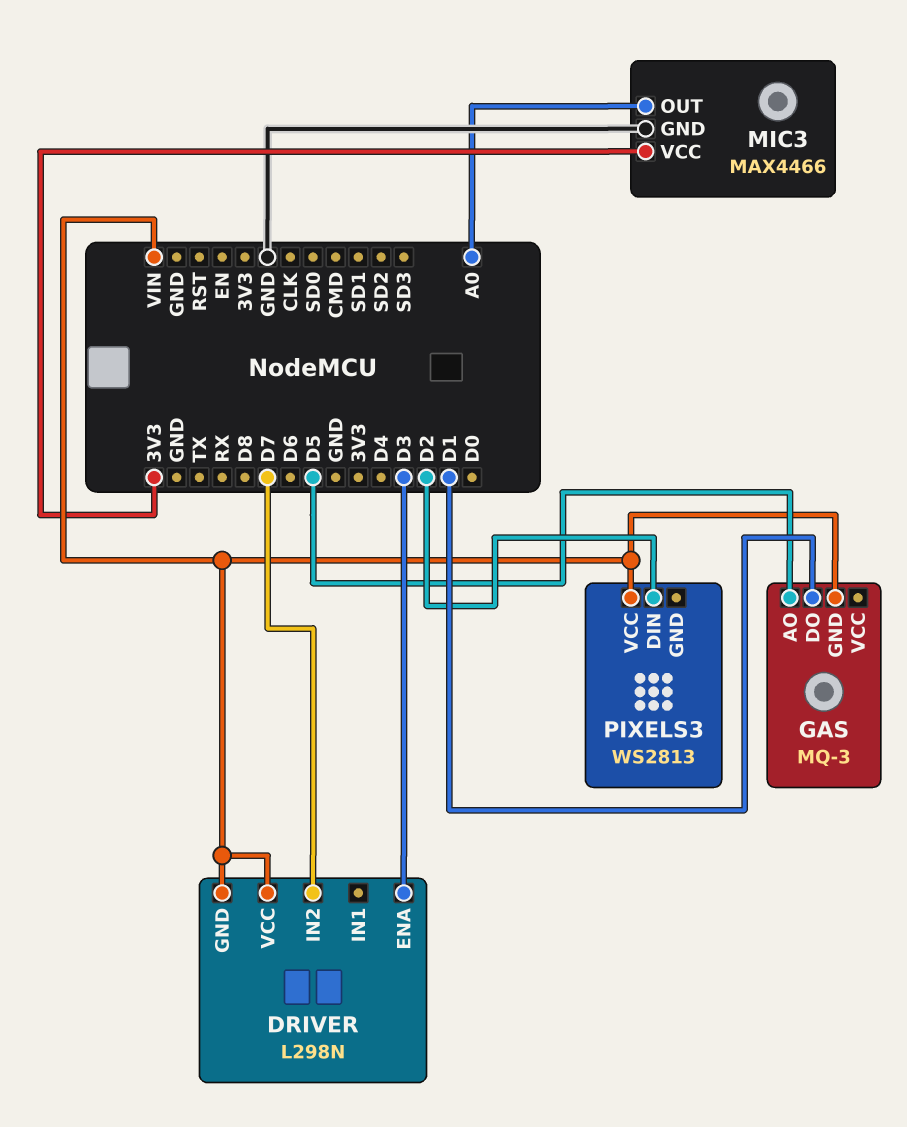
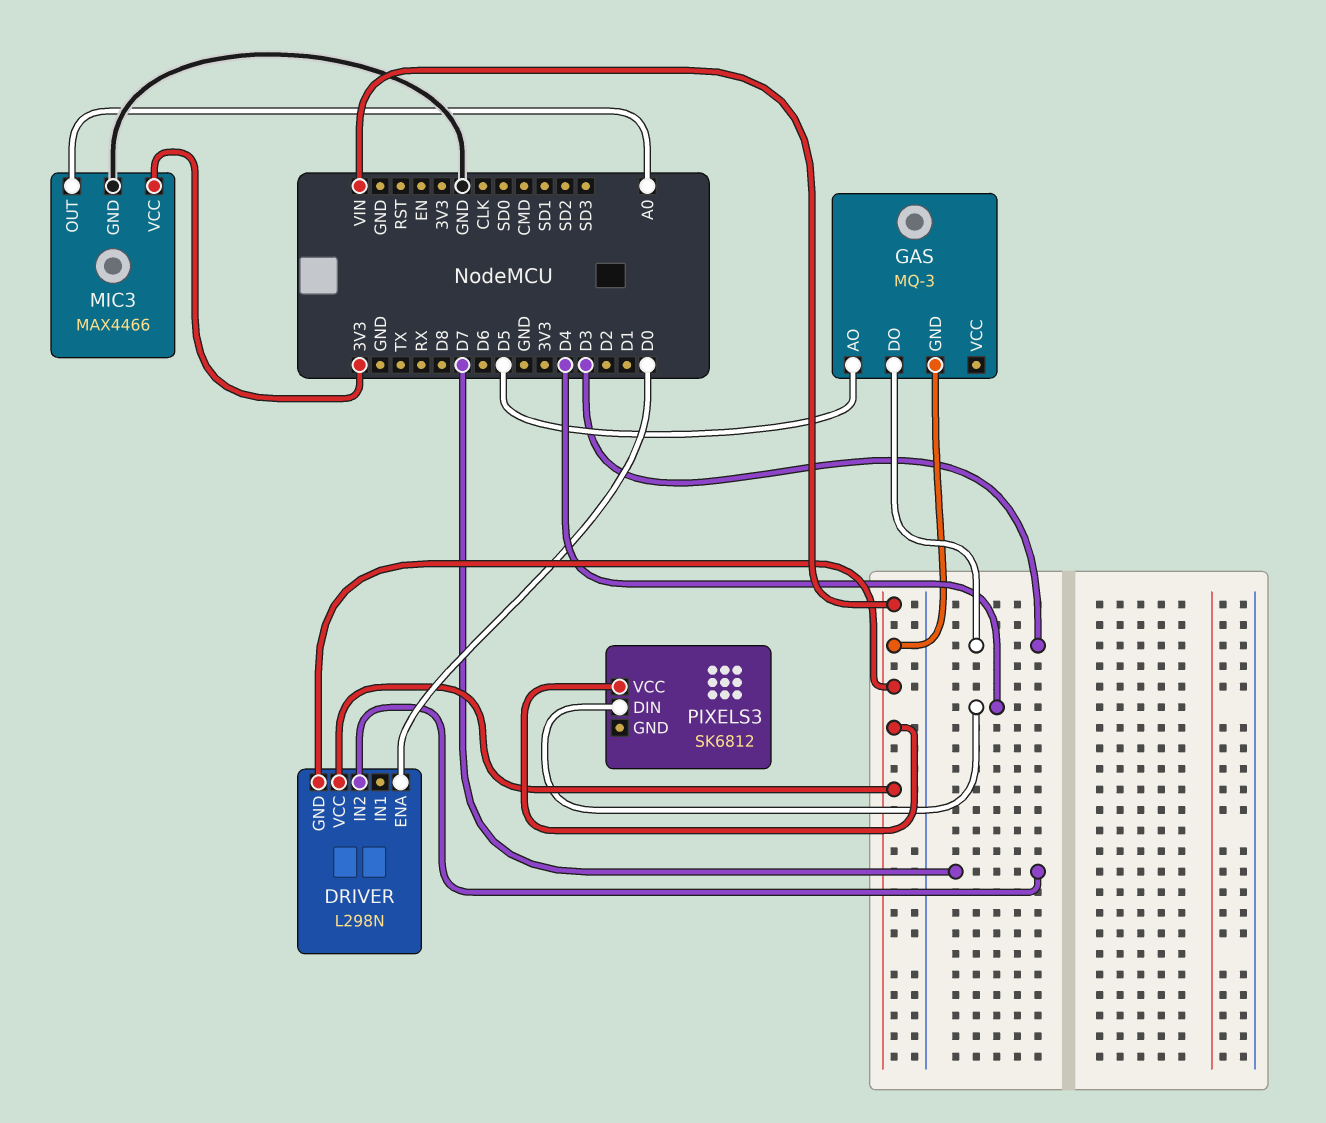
DRIVER pin ENA: D3 -> D0
GAS pin DO: D1 -> D3
PIXELS3: WS2813 -> SK6812
PIXELS3 pin DIN: D2 -> D4

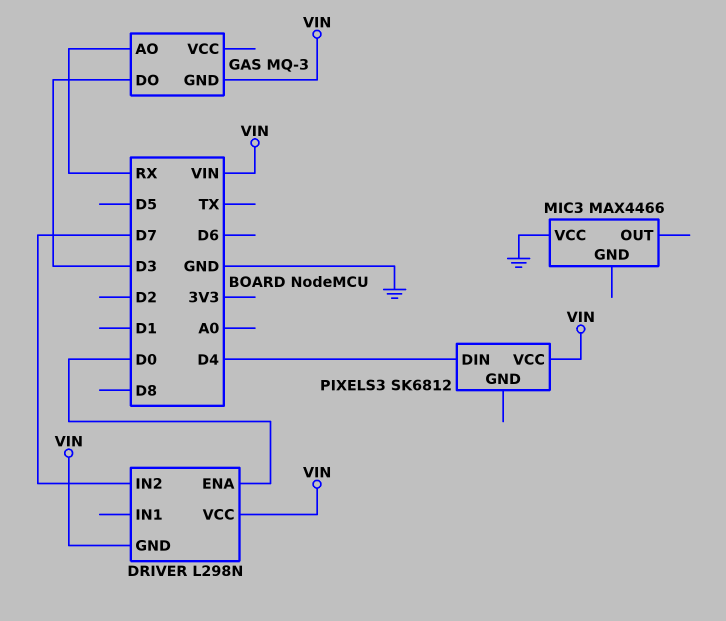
GAS pin AO: D5 -> RX
MIC3 pin GND: GND -> none
MIC3 pin OUT: A0 -> none
MIC3 pin VCC: 3V3 -> GND

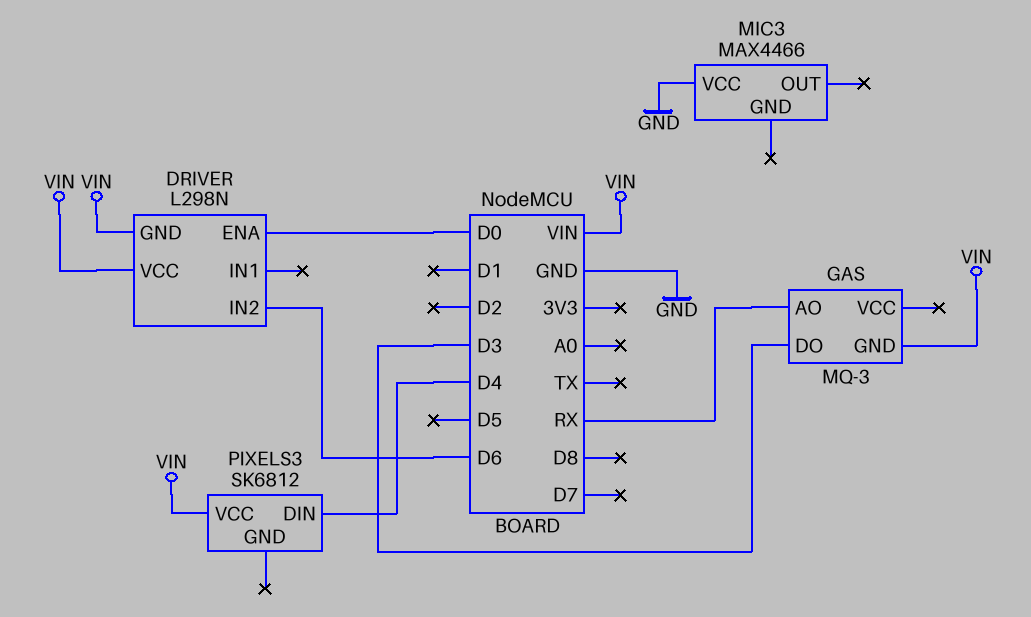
DRIVER pin IN2: D7 -> D6

